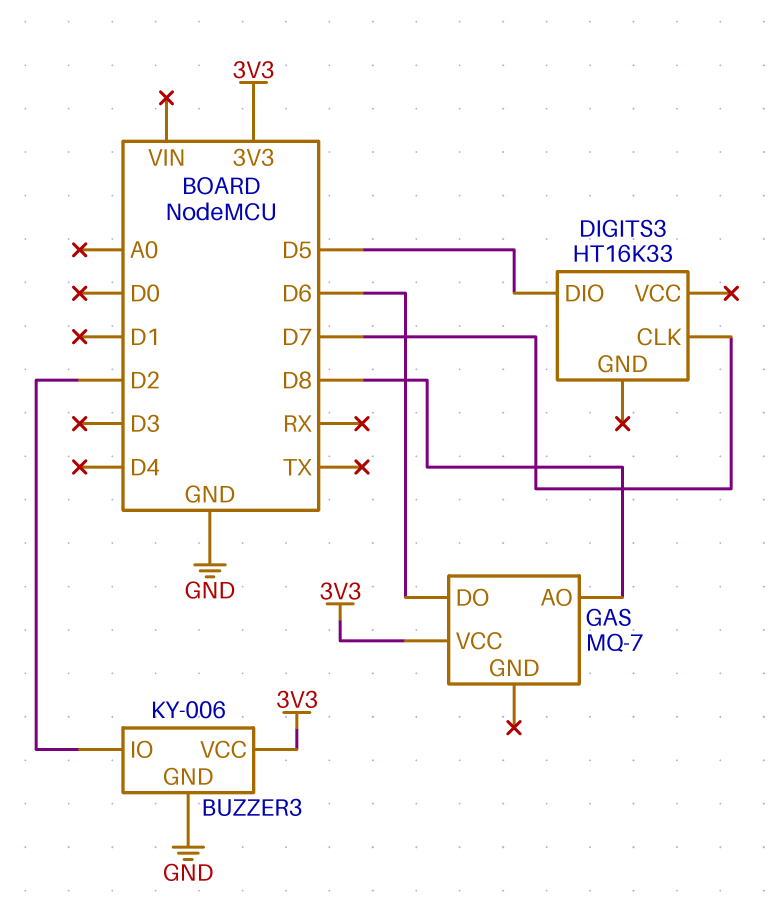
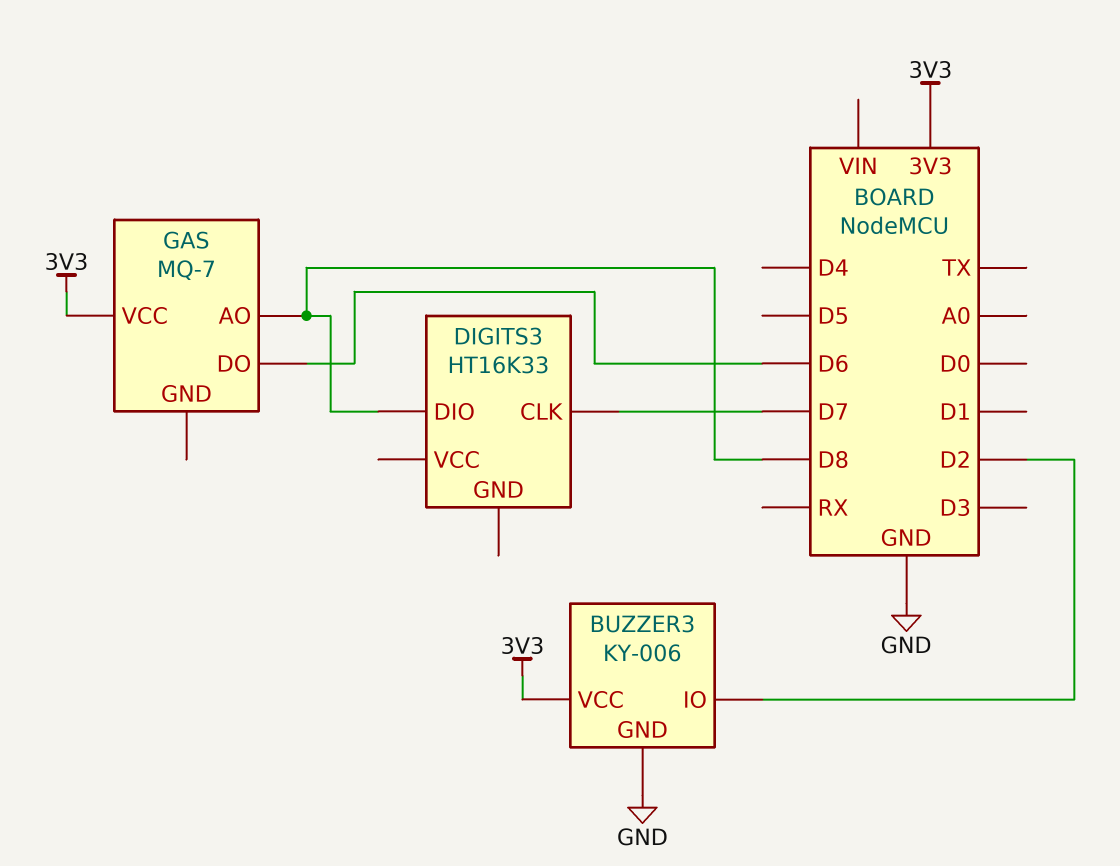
DIGITS3 pin DIO: D5 -> D8

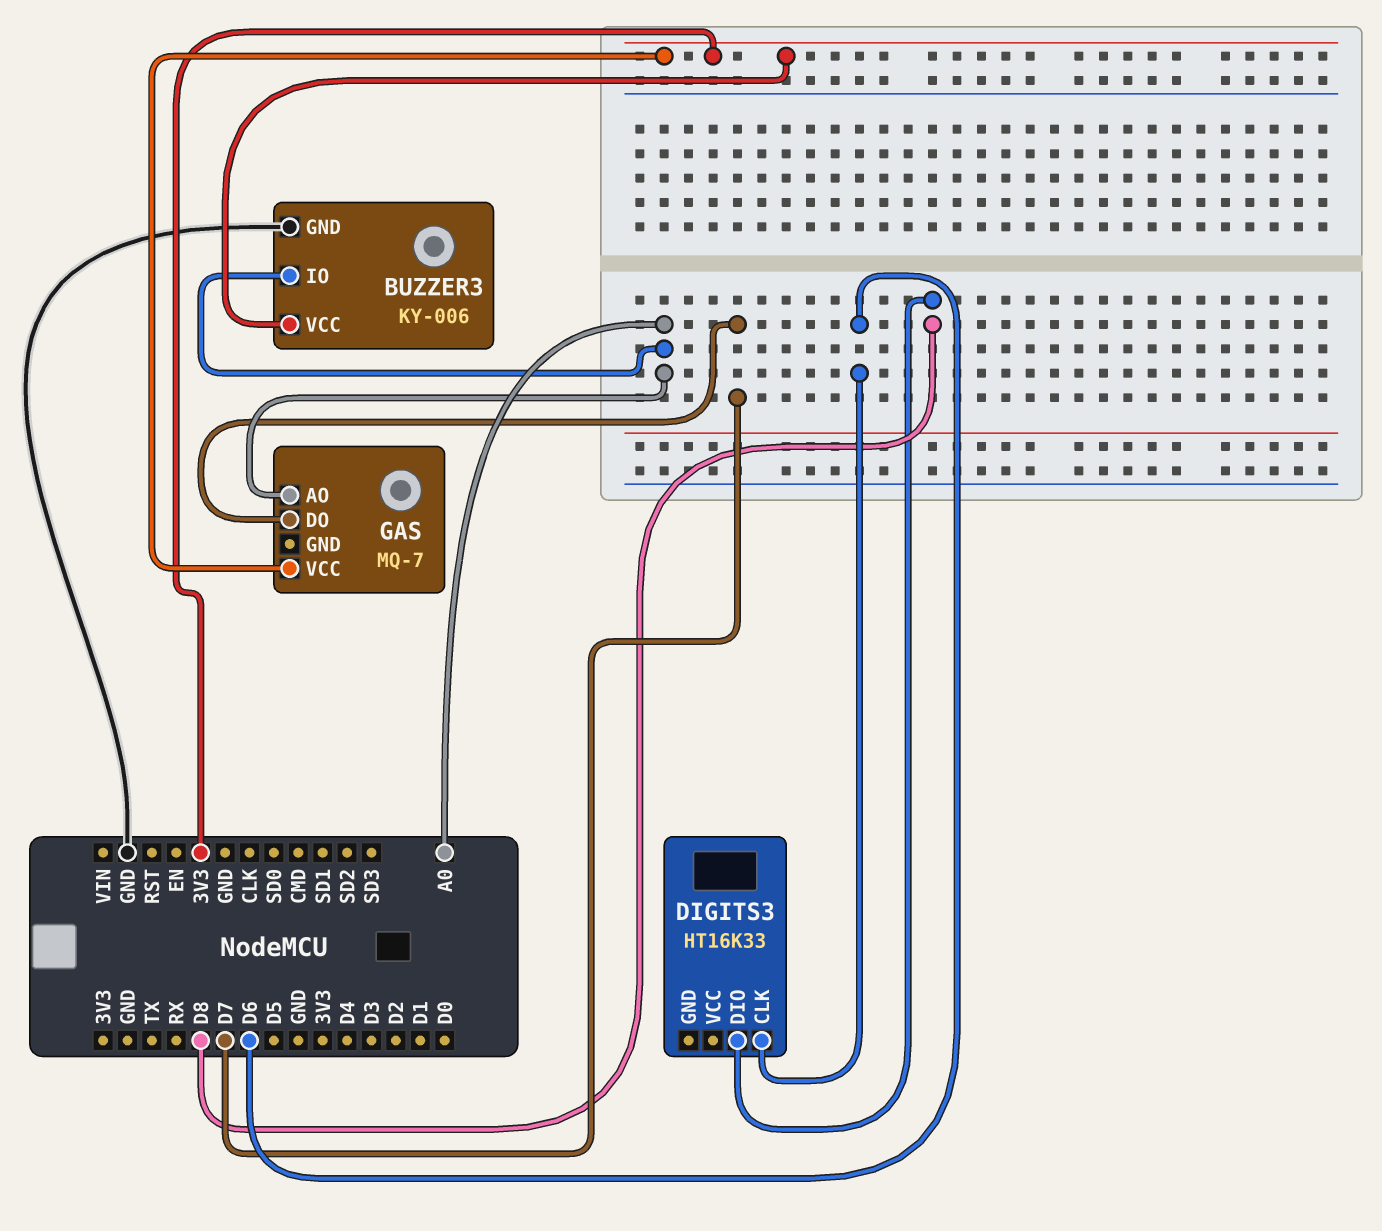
BUZZER3 pin IO: D2 -> A0
DIGITS3 pin CLK: D7 -> D6
GAS pin AO: D8 -> A0
GAS pin DO: D6 -> D7

